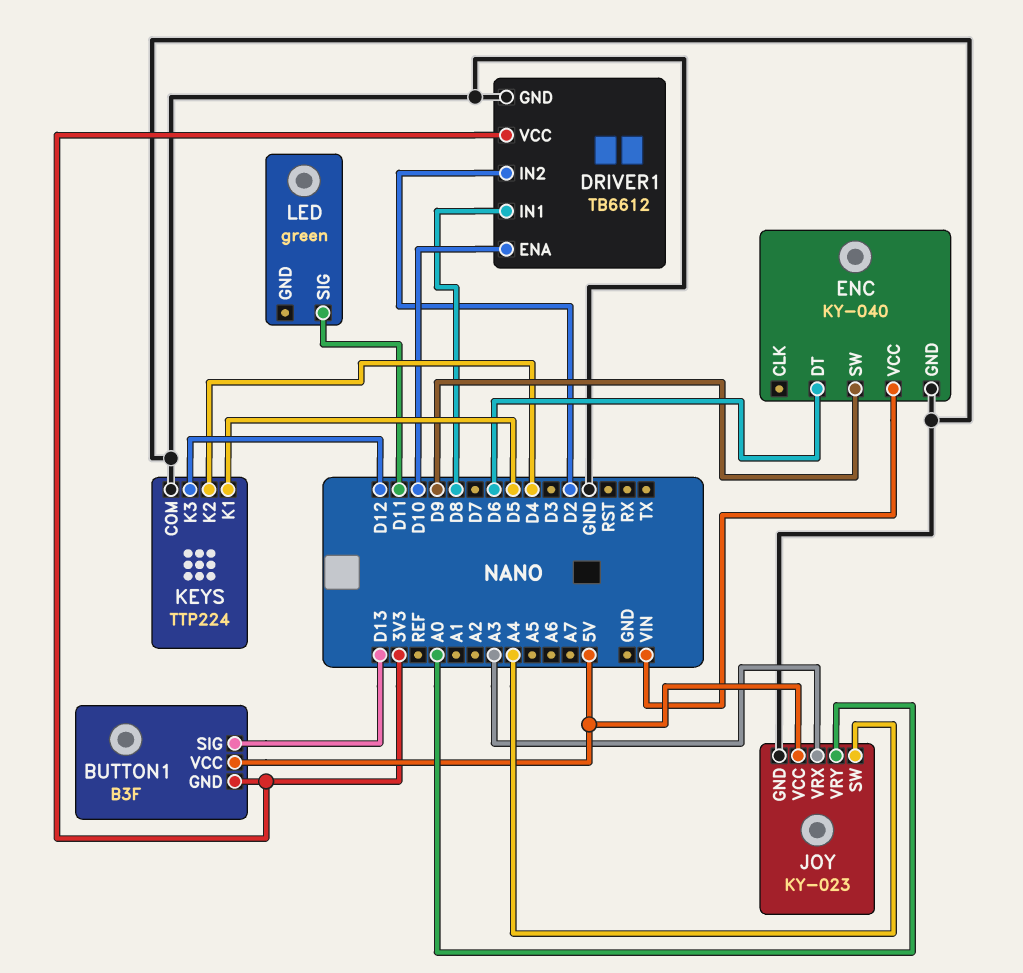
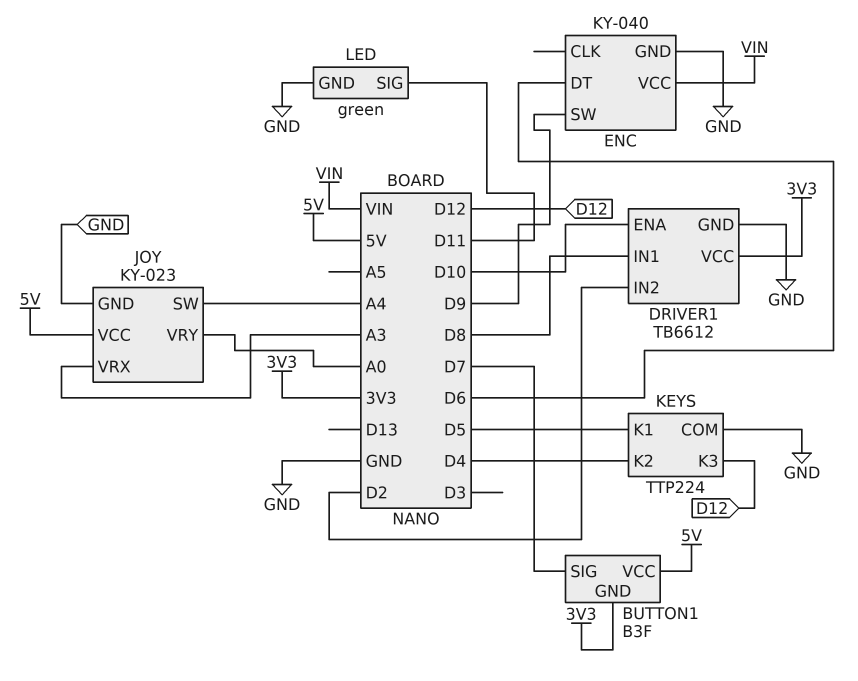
BUTTON1 pin SIG: D13 -> D7
LED pin GND: none -> GND

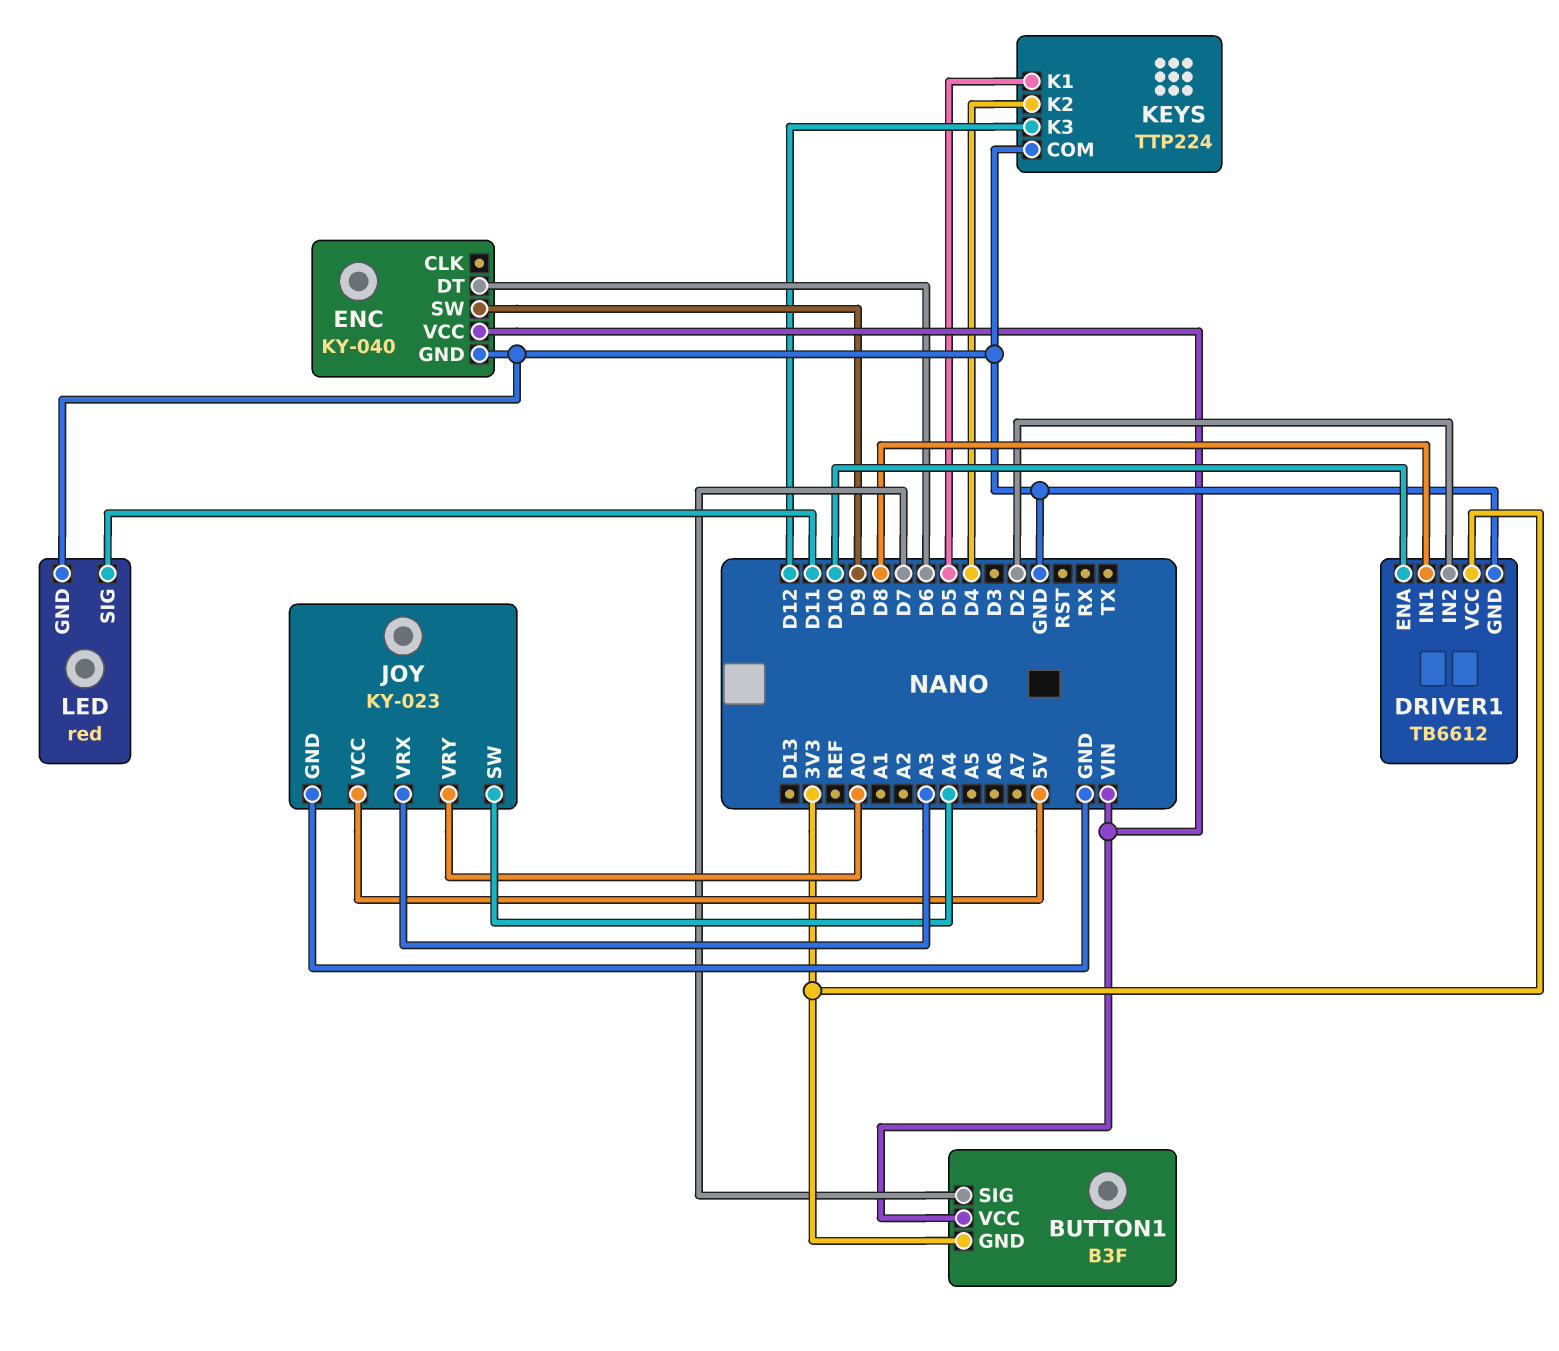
BUTTON1 pin VCC: 5V -> VIN
LED: green -> red

